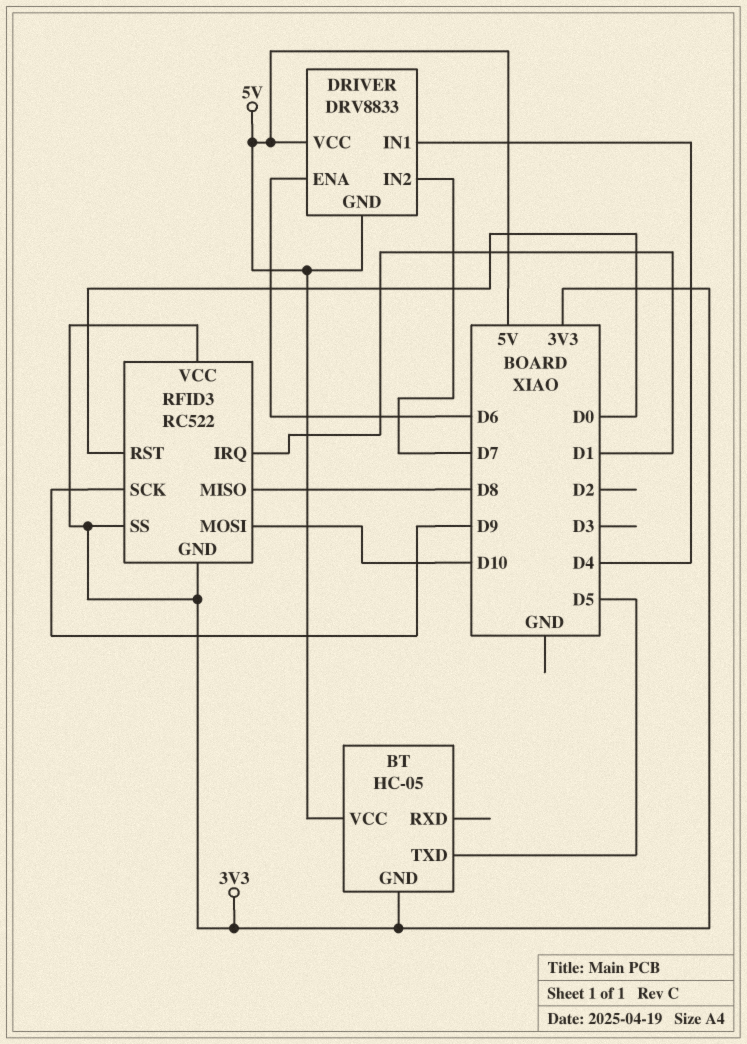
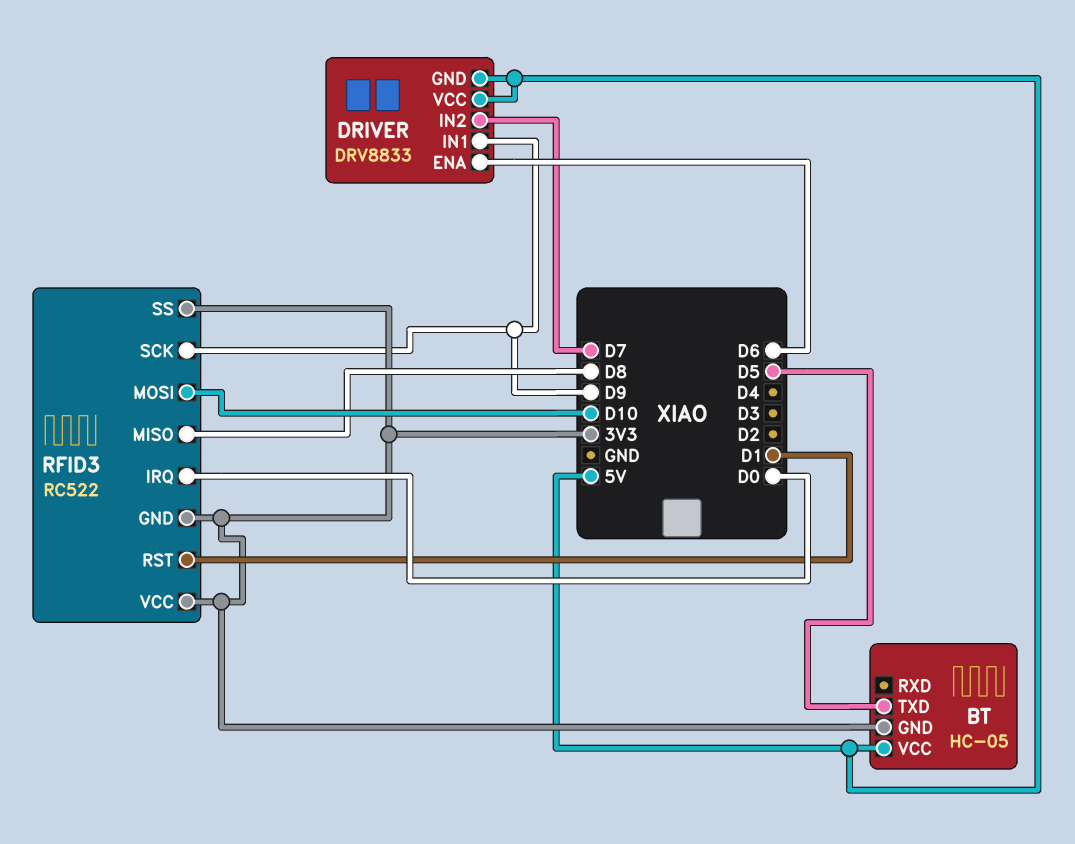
DRIVER pin IN1: D4 -> D9
RFID3 pin IRQ: D1 -> D0
RFID3 pin RST: D0 -> D1

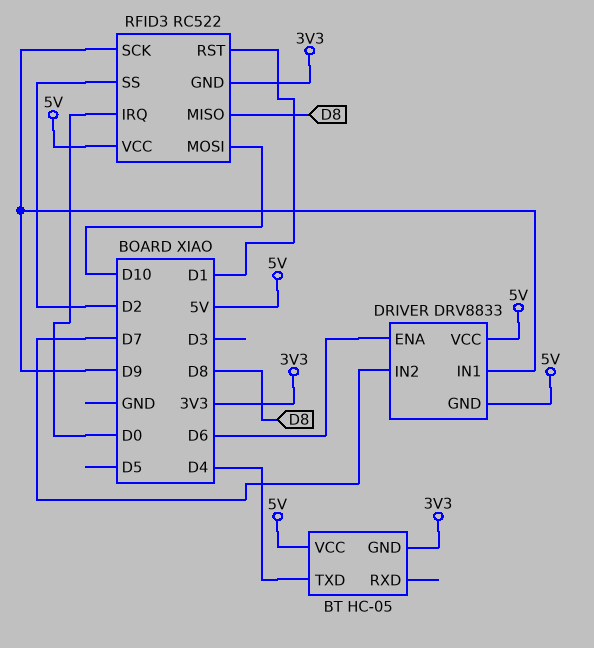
BT pin TXD: D5 -> D4
RFID3 pin SS: 3V3 -> D2
RFID3 pin VCC: 3V3 -> 5V

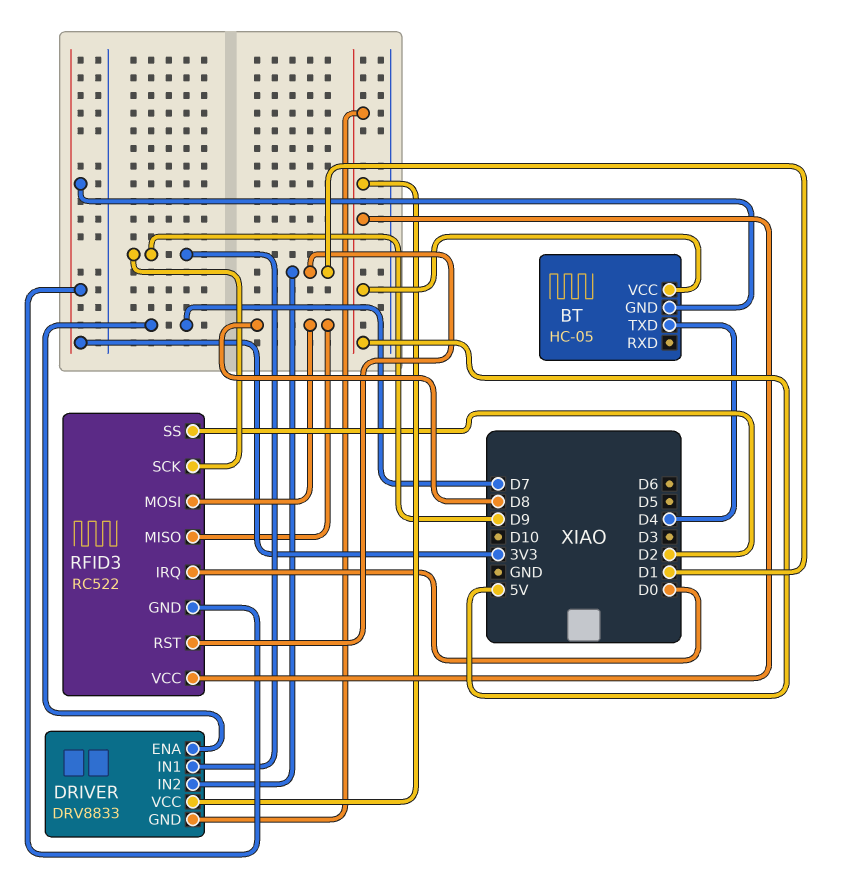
DRIVER pin ENA: D6 -> D7
DRIVER pin IN2: D7 -> D1
RFID3 pin MOSI: D10 -> D8

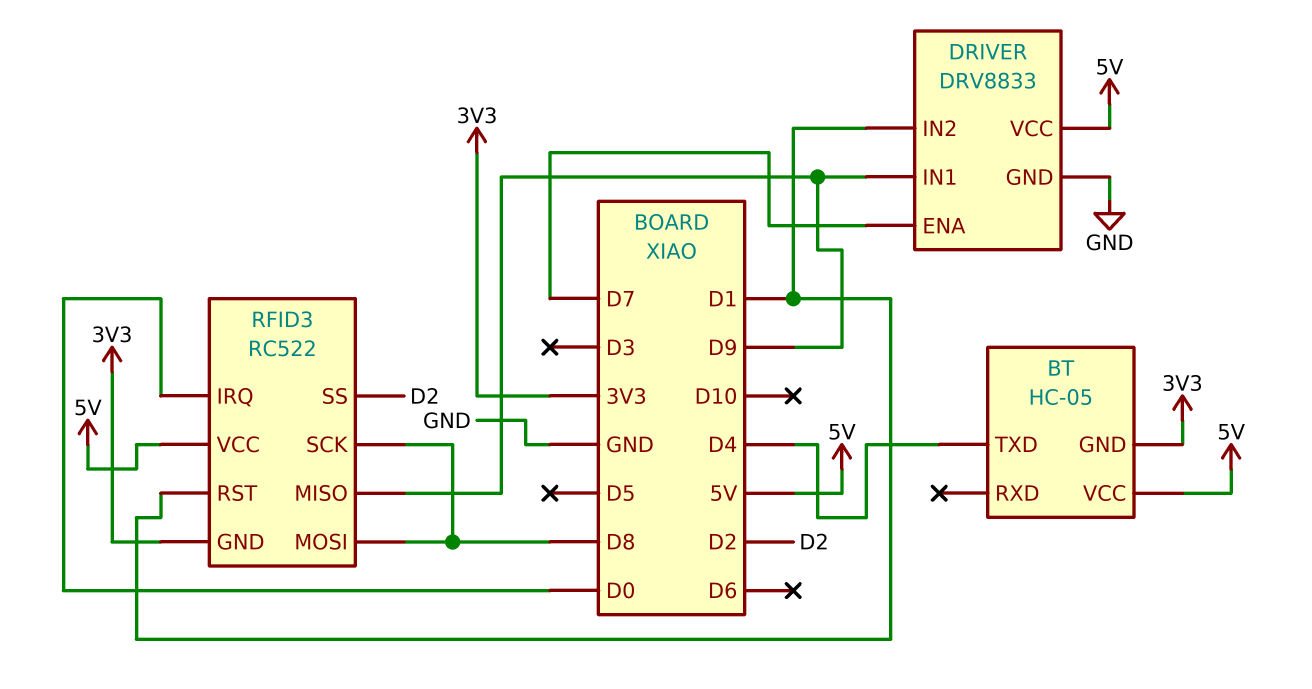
DRIVER pin GND: 5V -> GND
RFID3 pin MISO: D8 -> D9
RFID3 pin SCK: D9 -> D8

